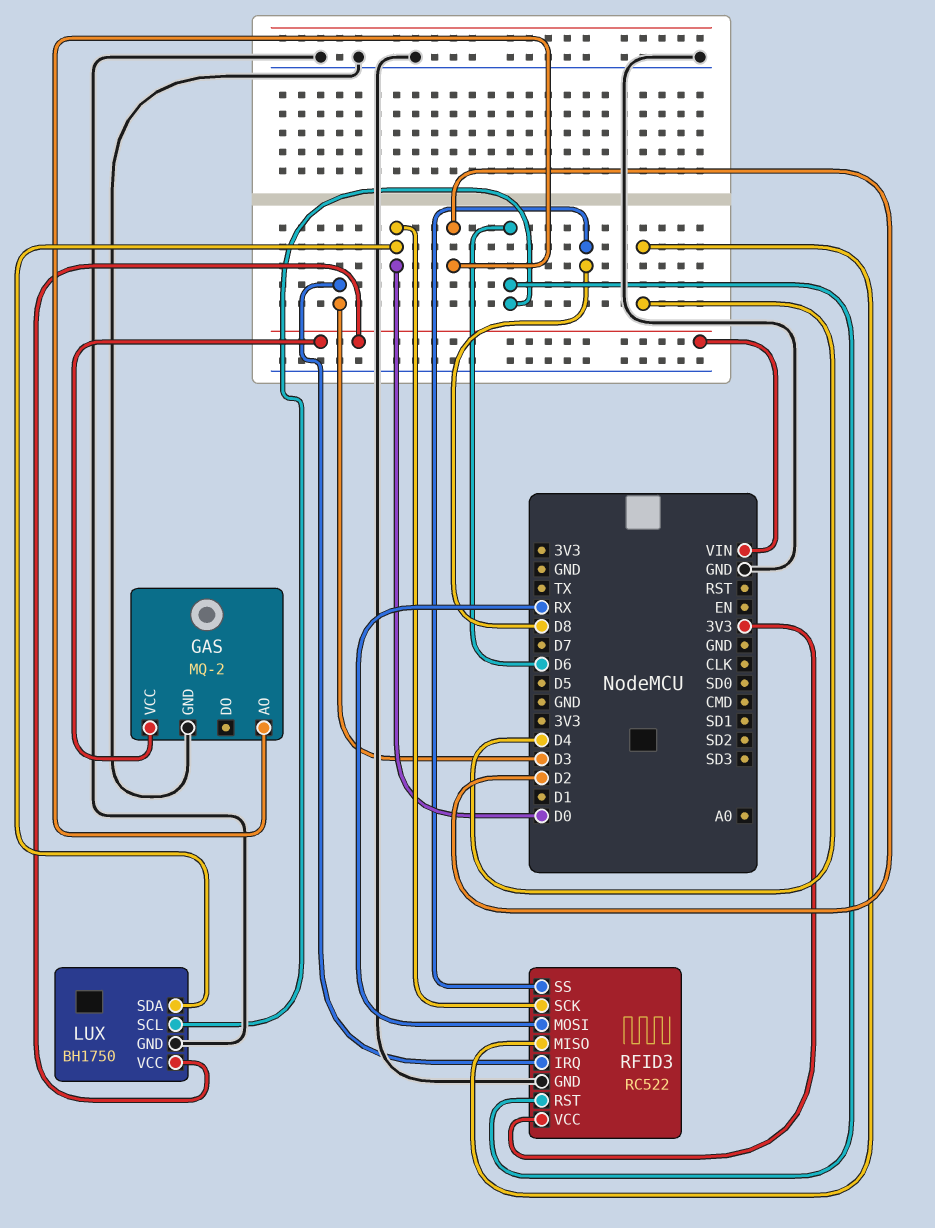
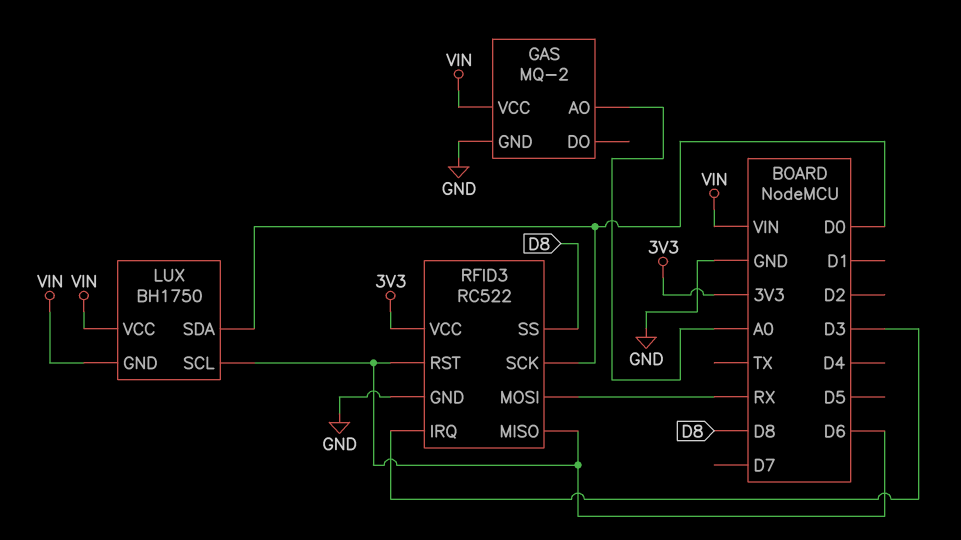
GAS pin AO: D2 -> A0
LUX pin GND: GND -> VIN
RFID3 pin MISO: D4 -> D6

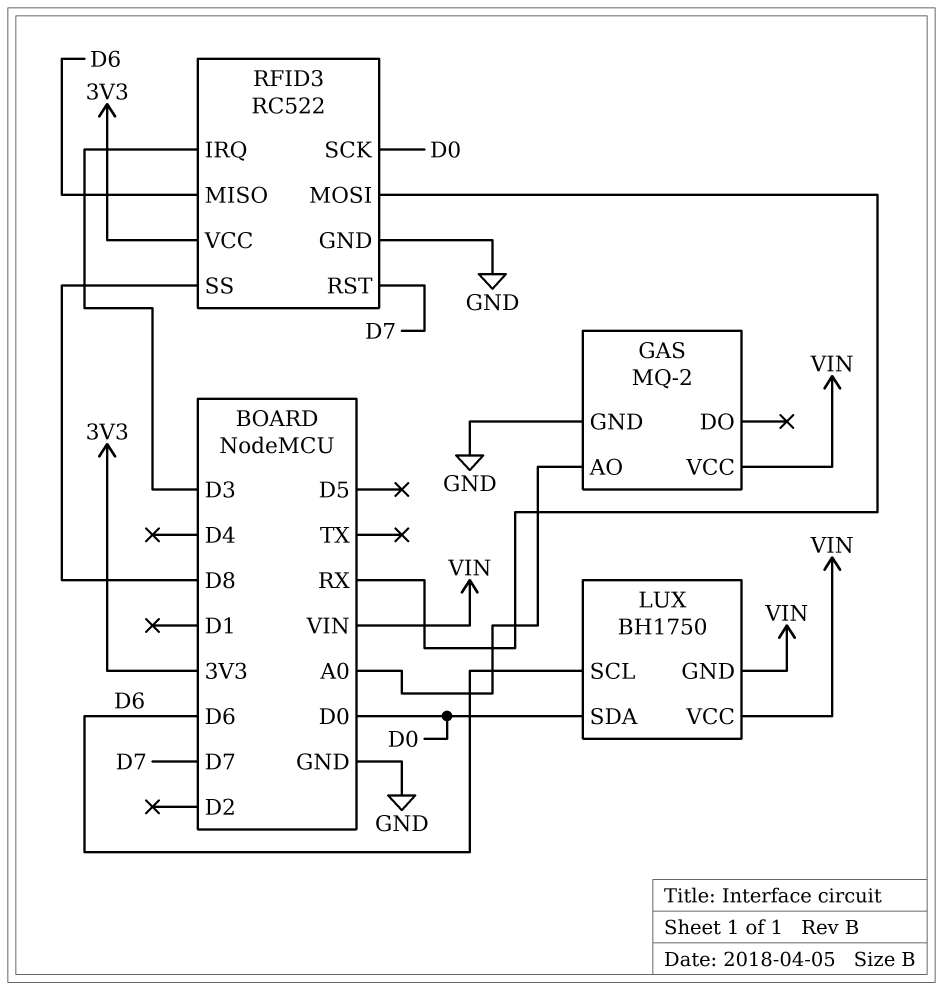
RFID3 pin RST: D6 -> D7

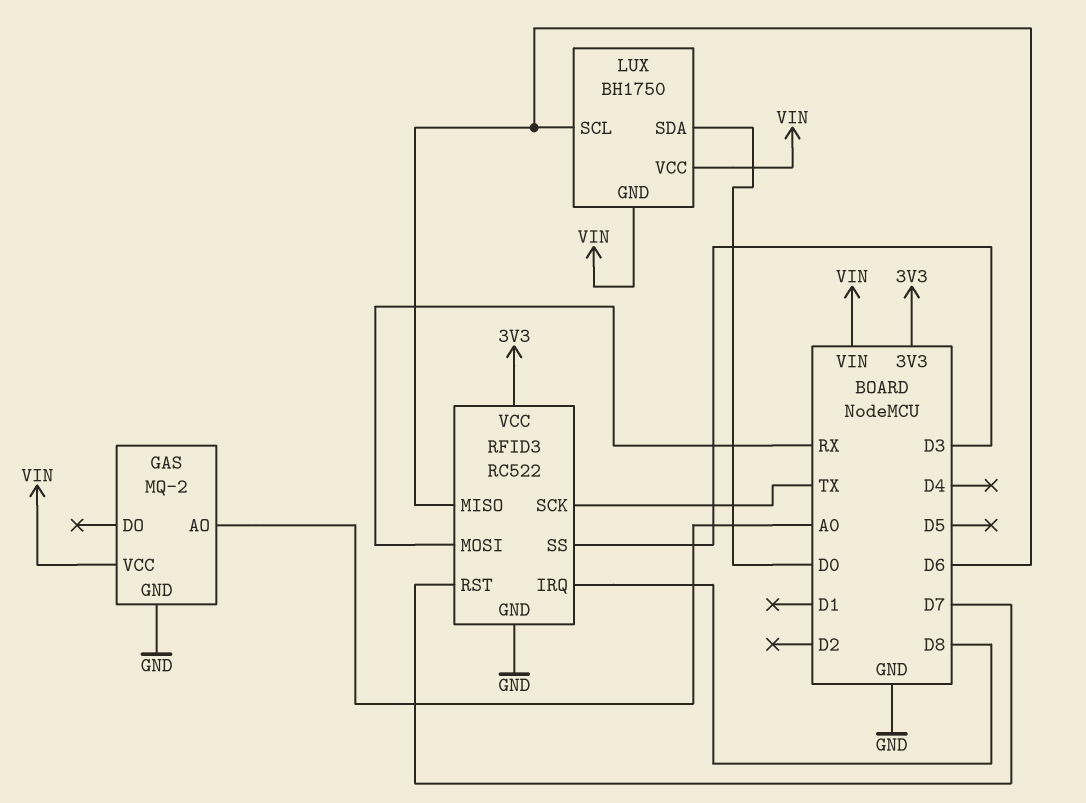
RFID3 pin IRQ: D3 -> D8
RFID3 pin SCK: D0 -> TX
RFID3 pin SS: D8 -> D3

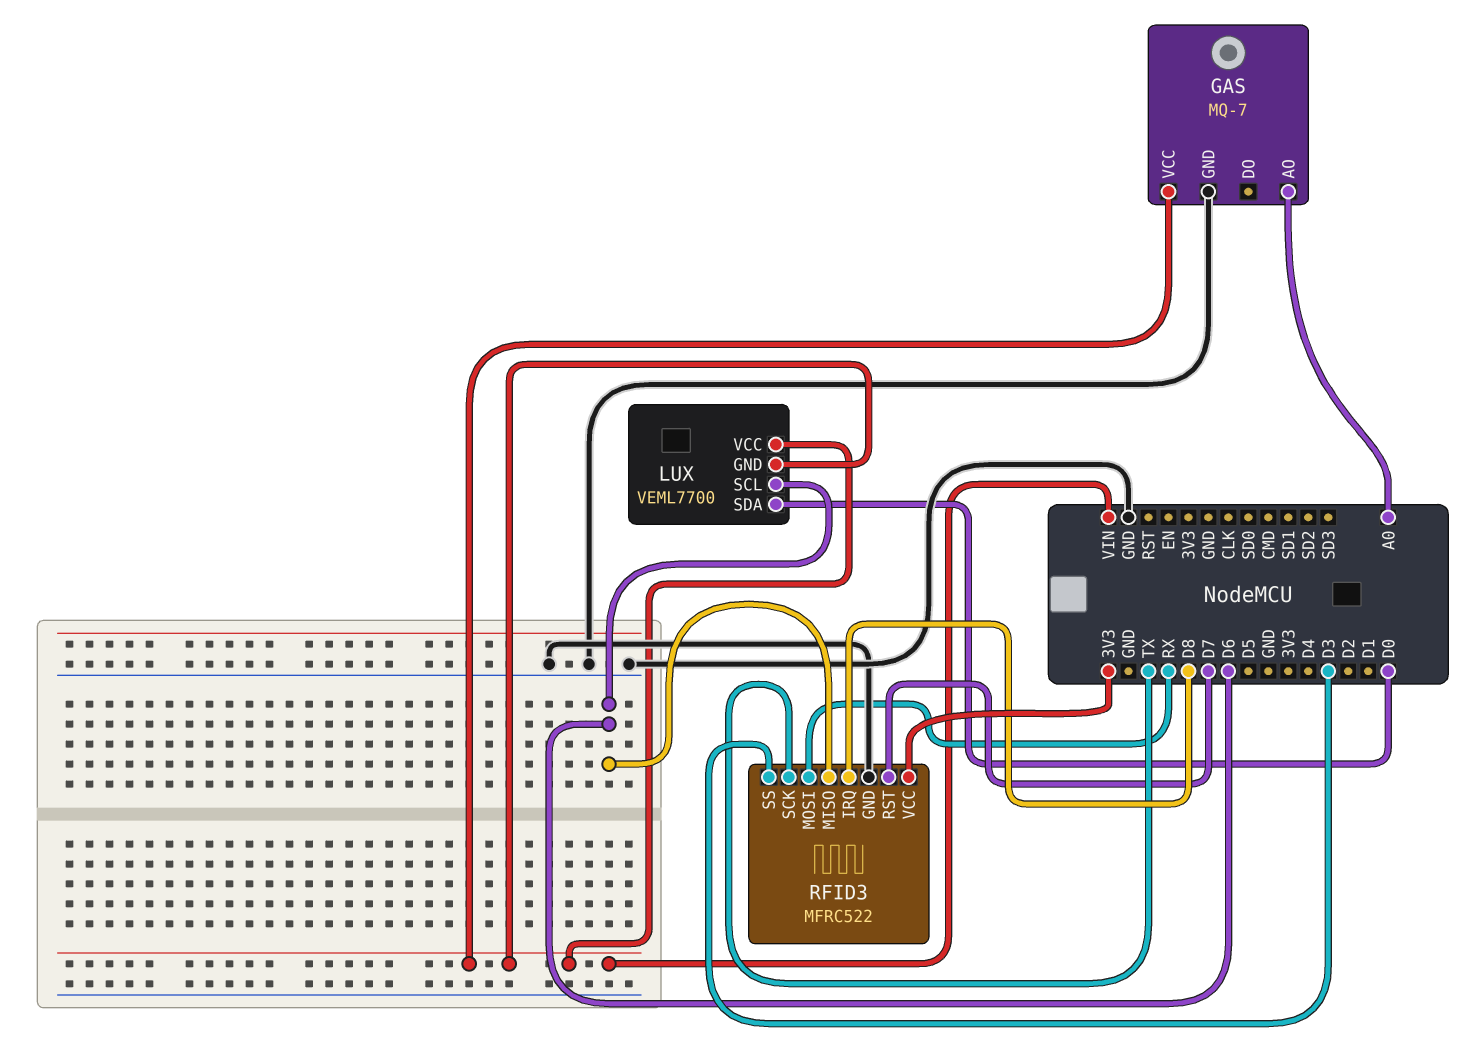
GAS: MQ-2 -> MQ-7
LUX: BH1750 -> VEML7700
RFID3: RC522 -> MFRC522

